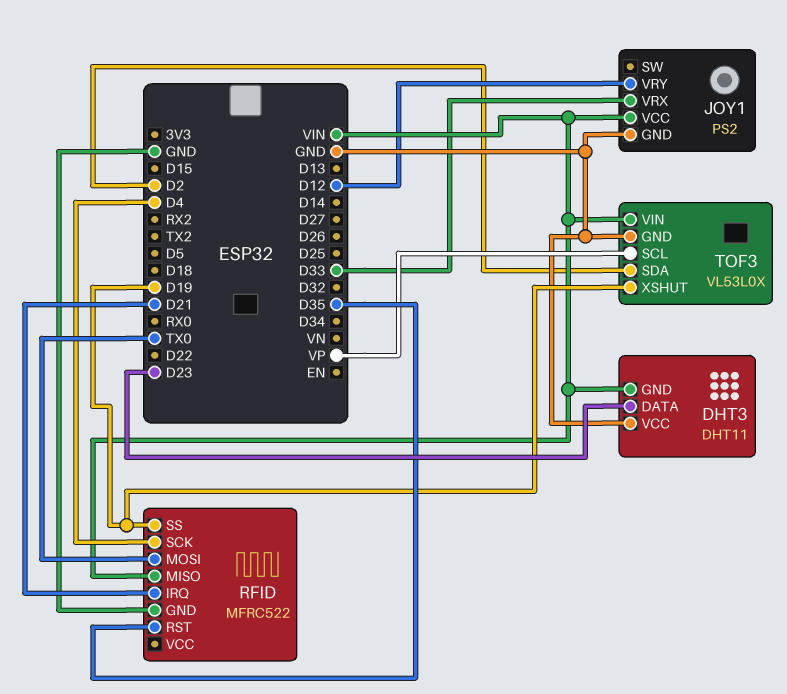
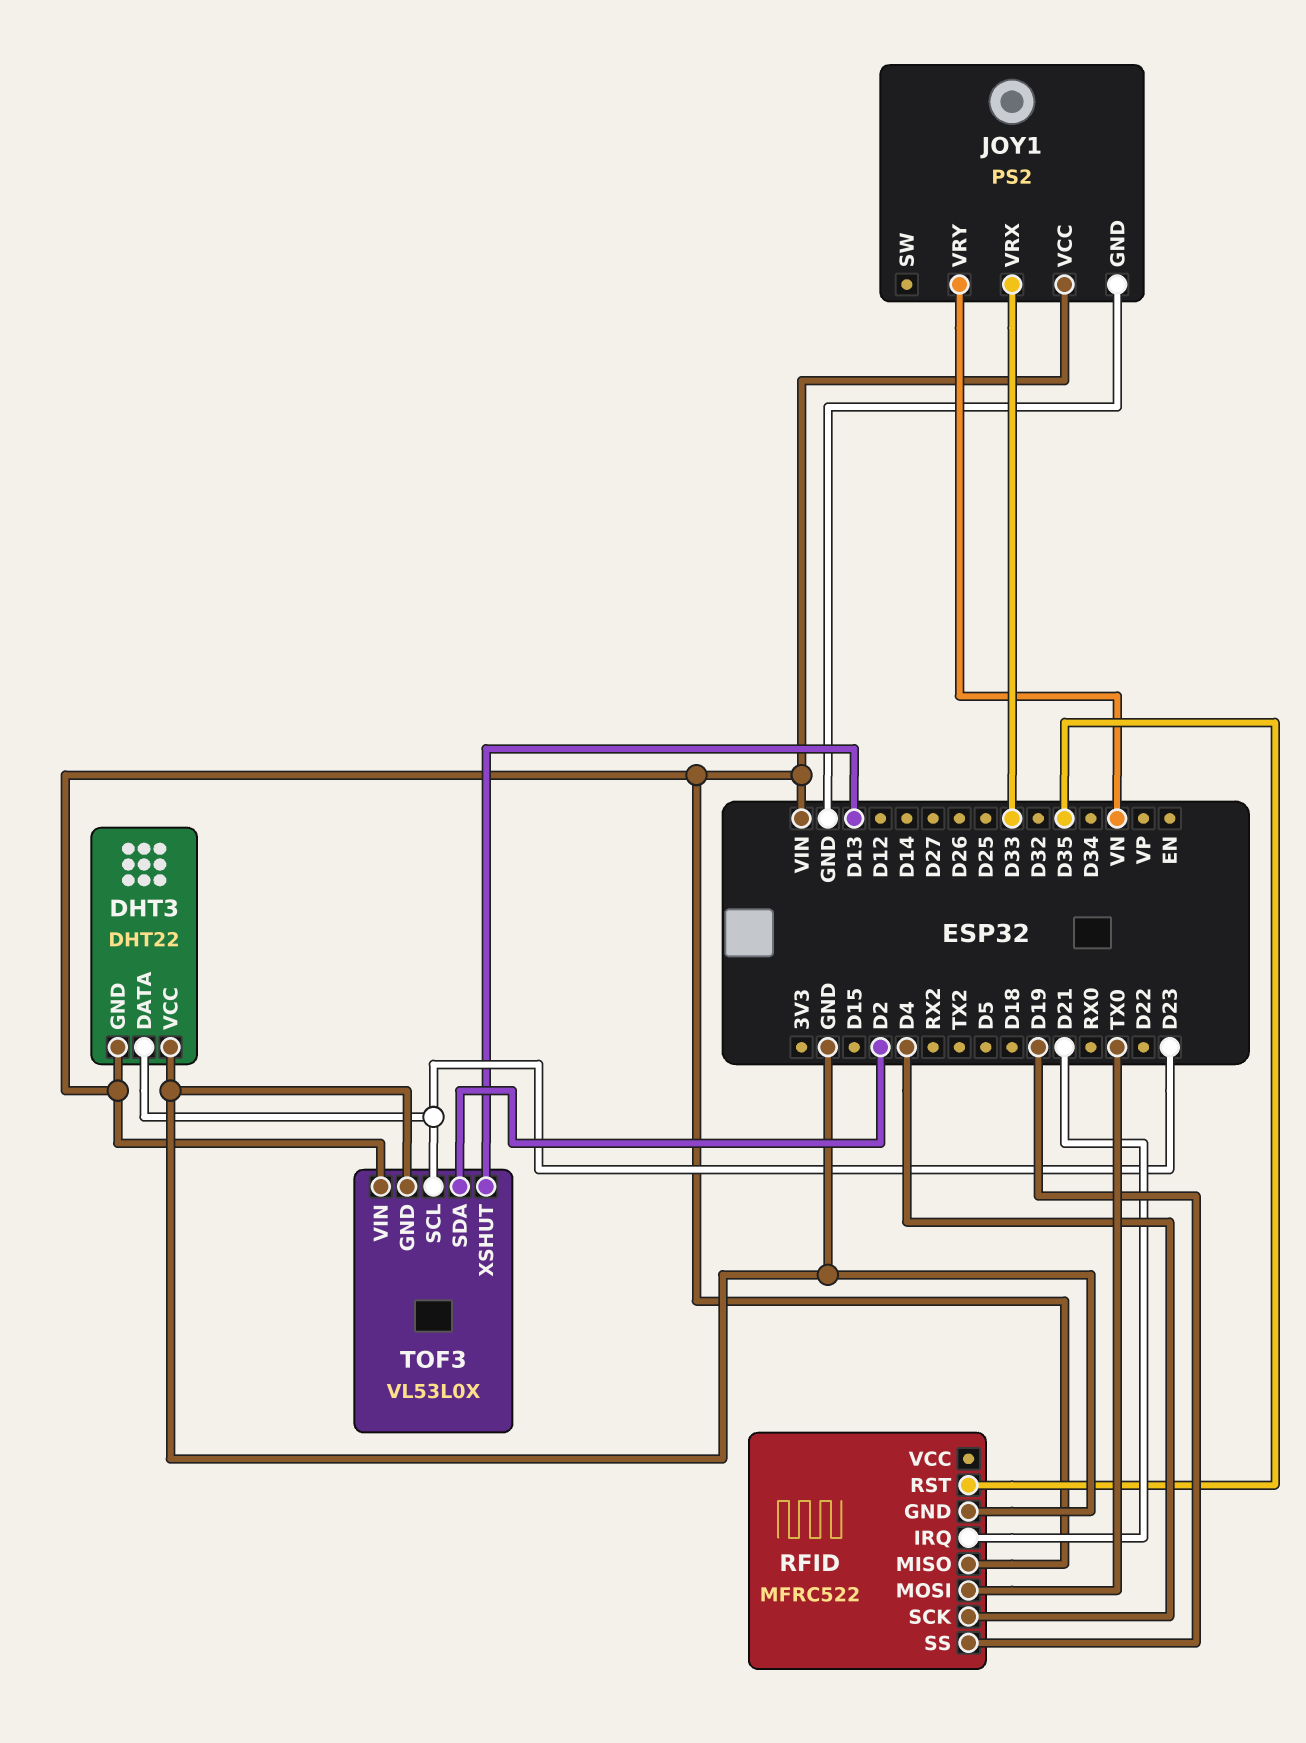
DHT3: DHT11 -> DHT22
JOY1 pin VRY: D12 -> VN
TOF3 pin SCL: VP -> D23
TOF3 pin XSHUT: D19 -> D13

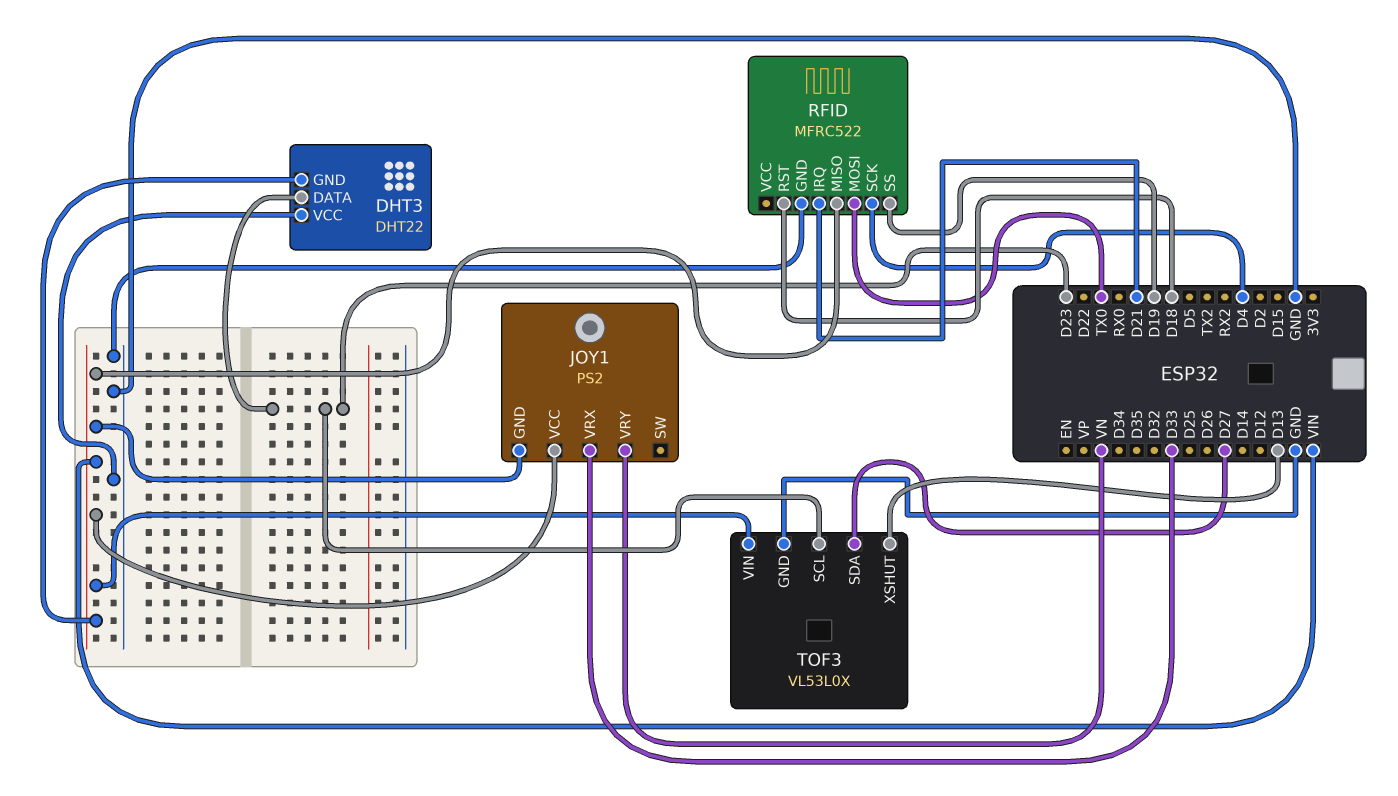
JOY1 pin GND: GND -> VIN
RFID pin RST: D35 -> D18
TOF3 pin SDA: D2 -> D27

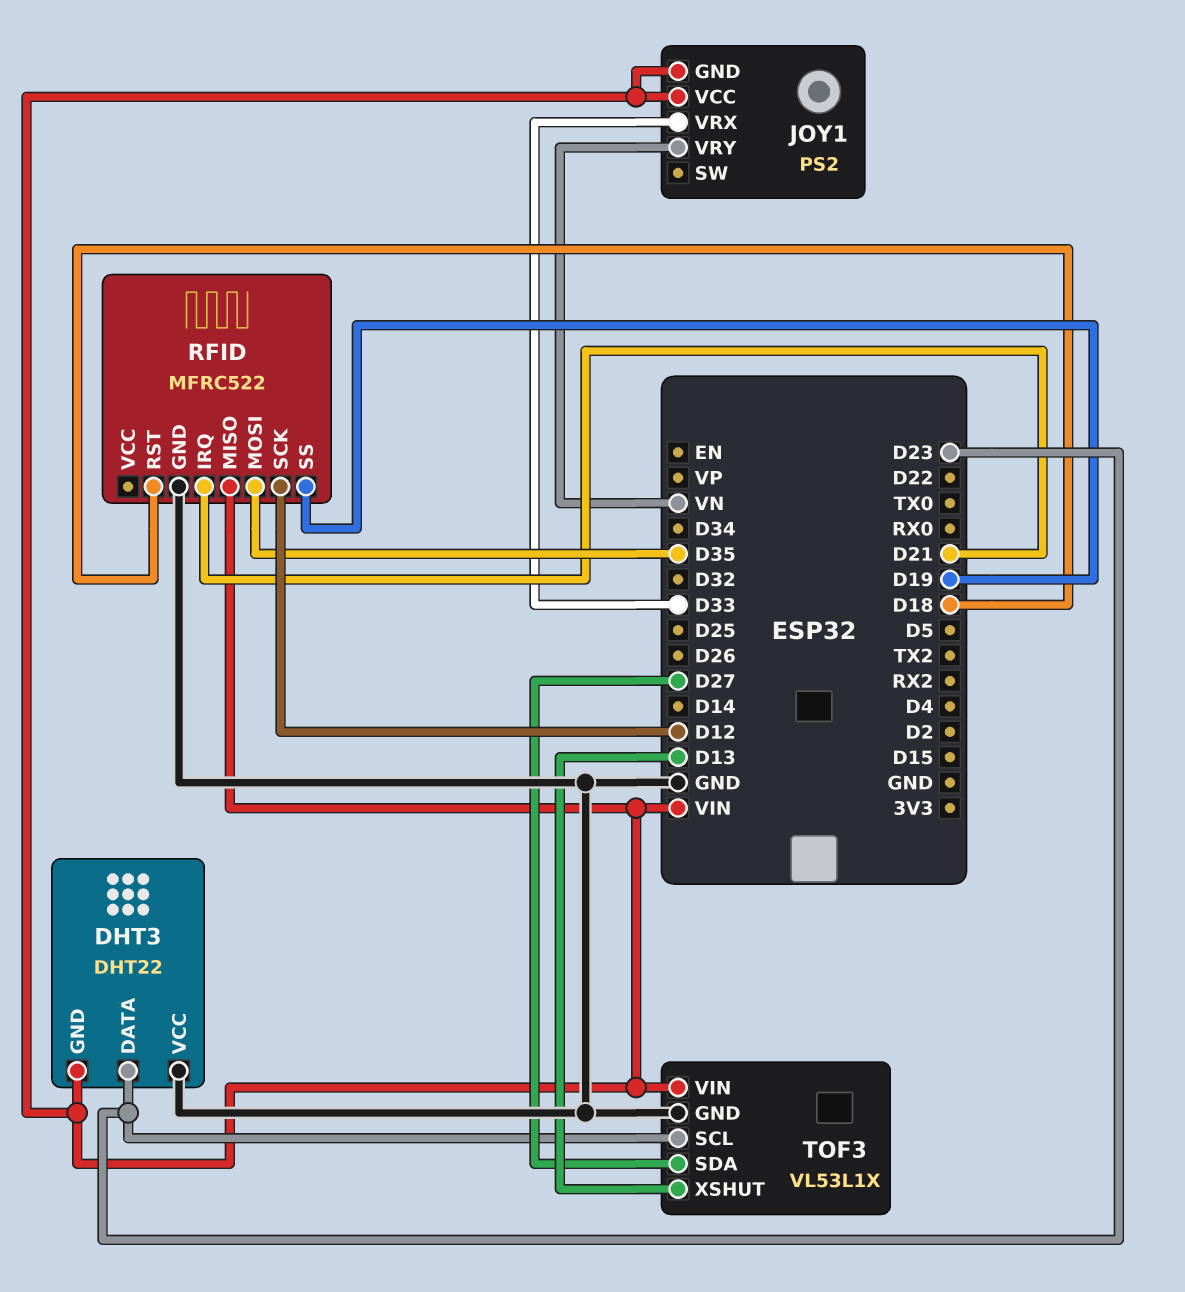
RFID pin MOSI: TX0 -> D35
RFID pin SCK: D4 -> D12
TOF3: VL53L0X -> VL53L1X

